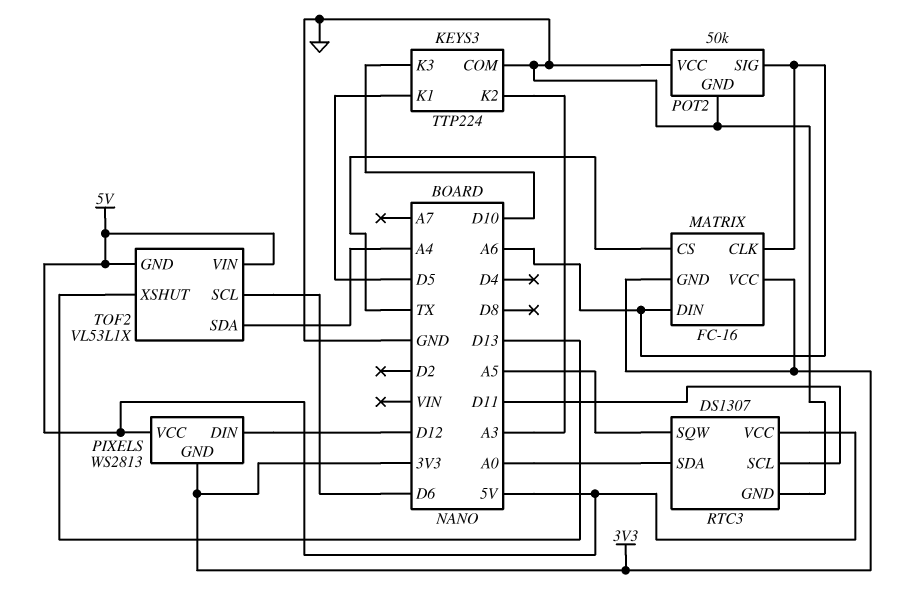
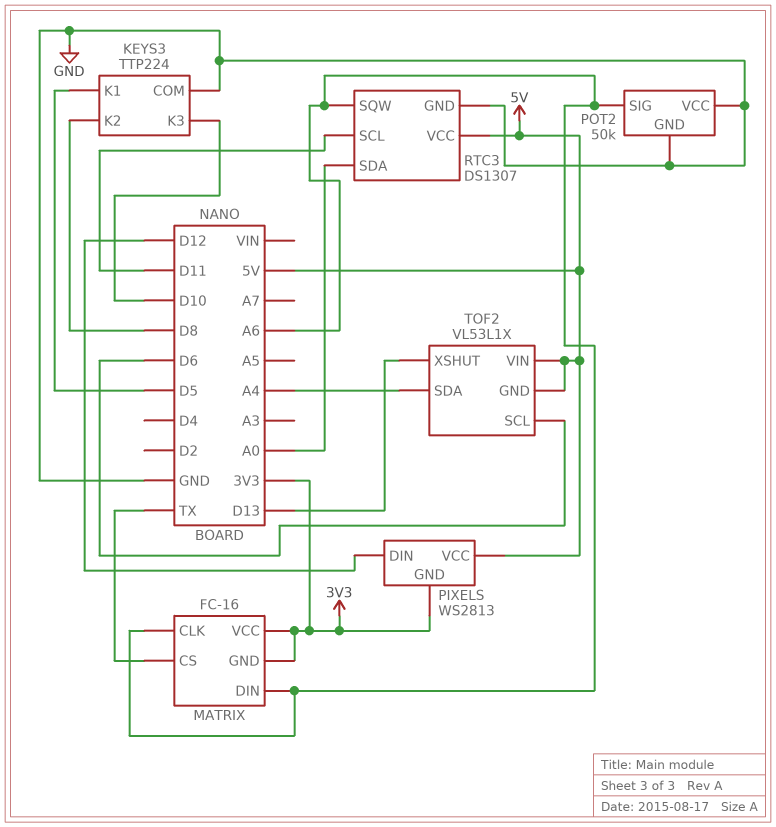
KEYS3 pin K2: A3 -> D8
RTC3 pin SQW: A5 -> A6

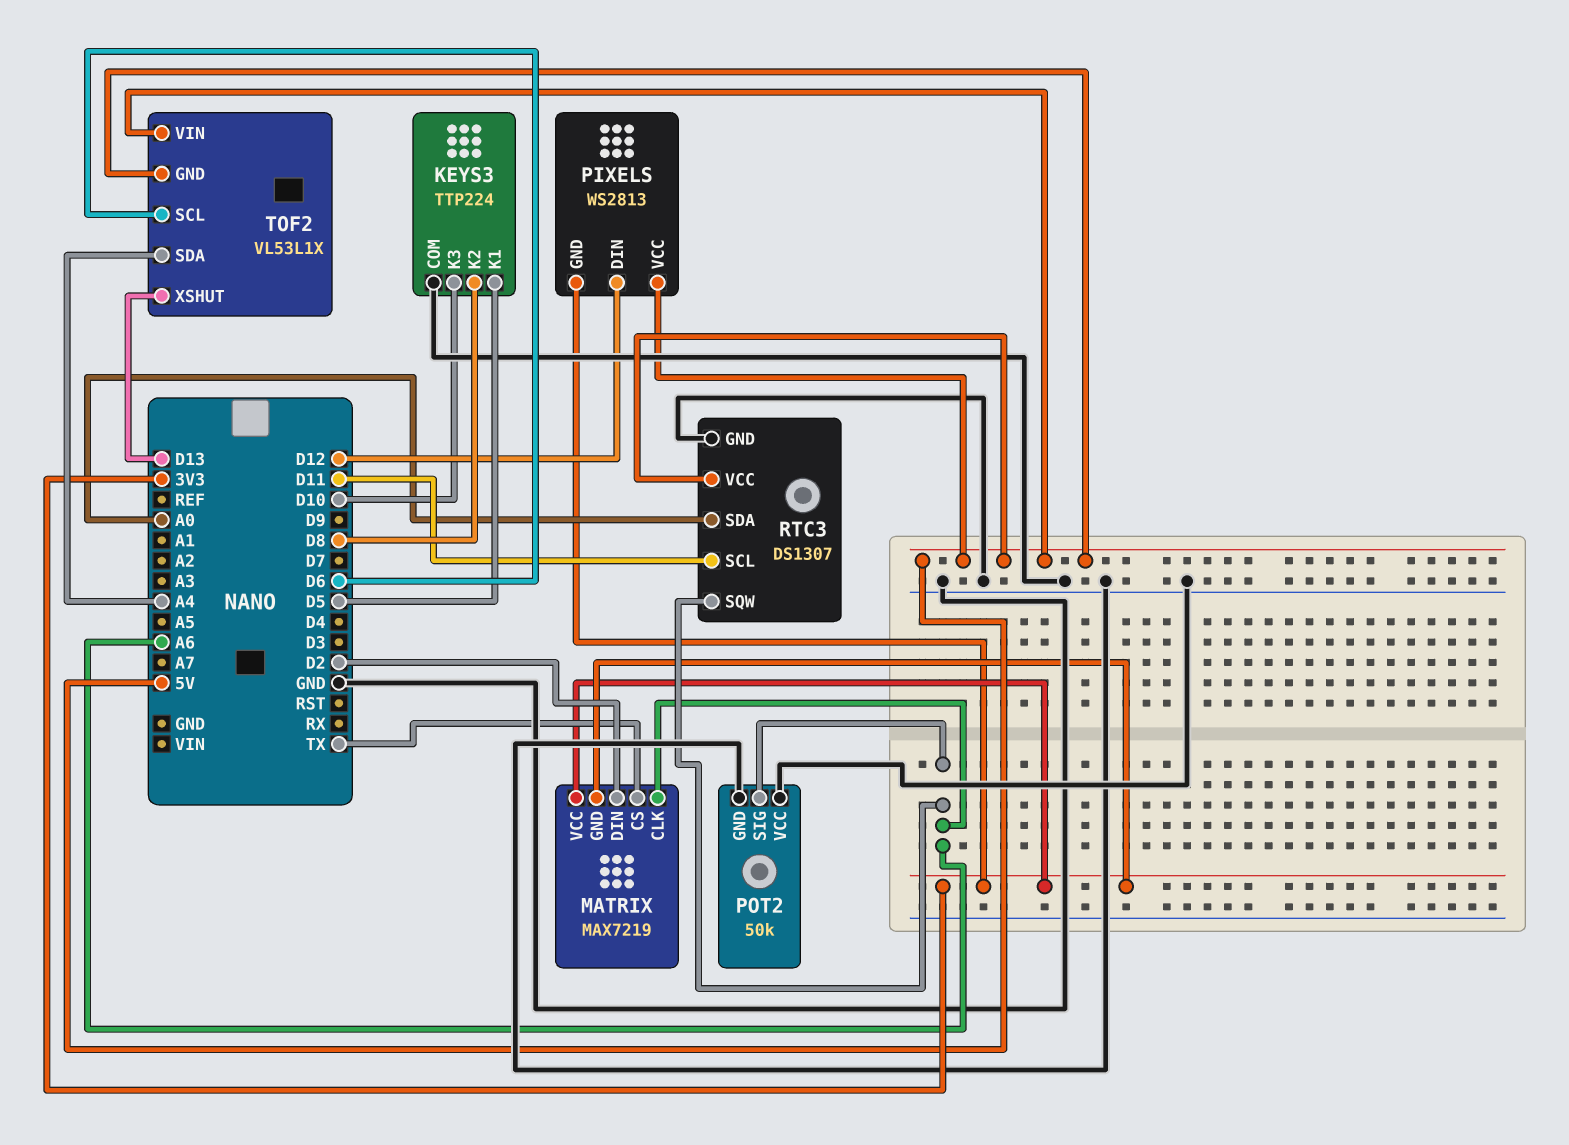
MATRIX: FC-16 -> MAX7219
MATRIX pin DIN: A6 -> D2

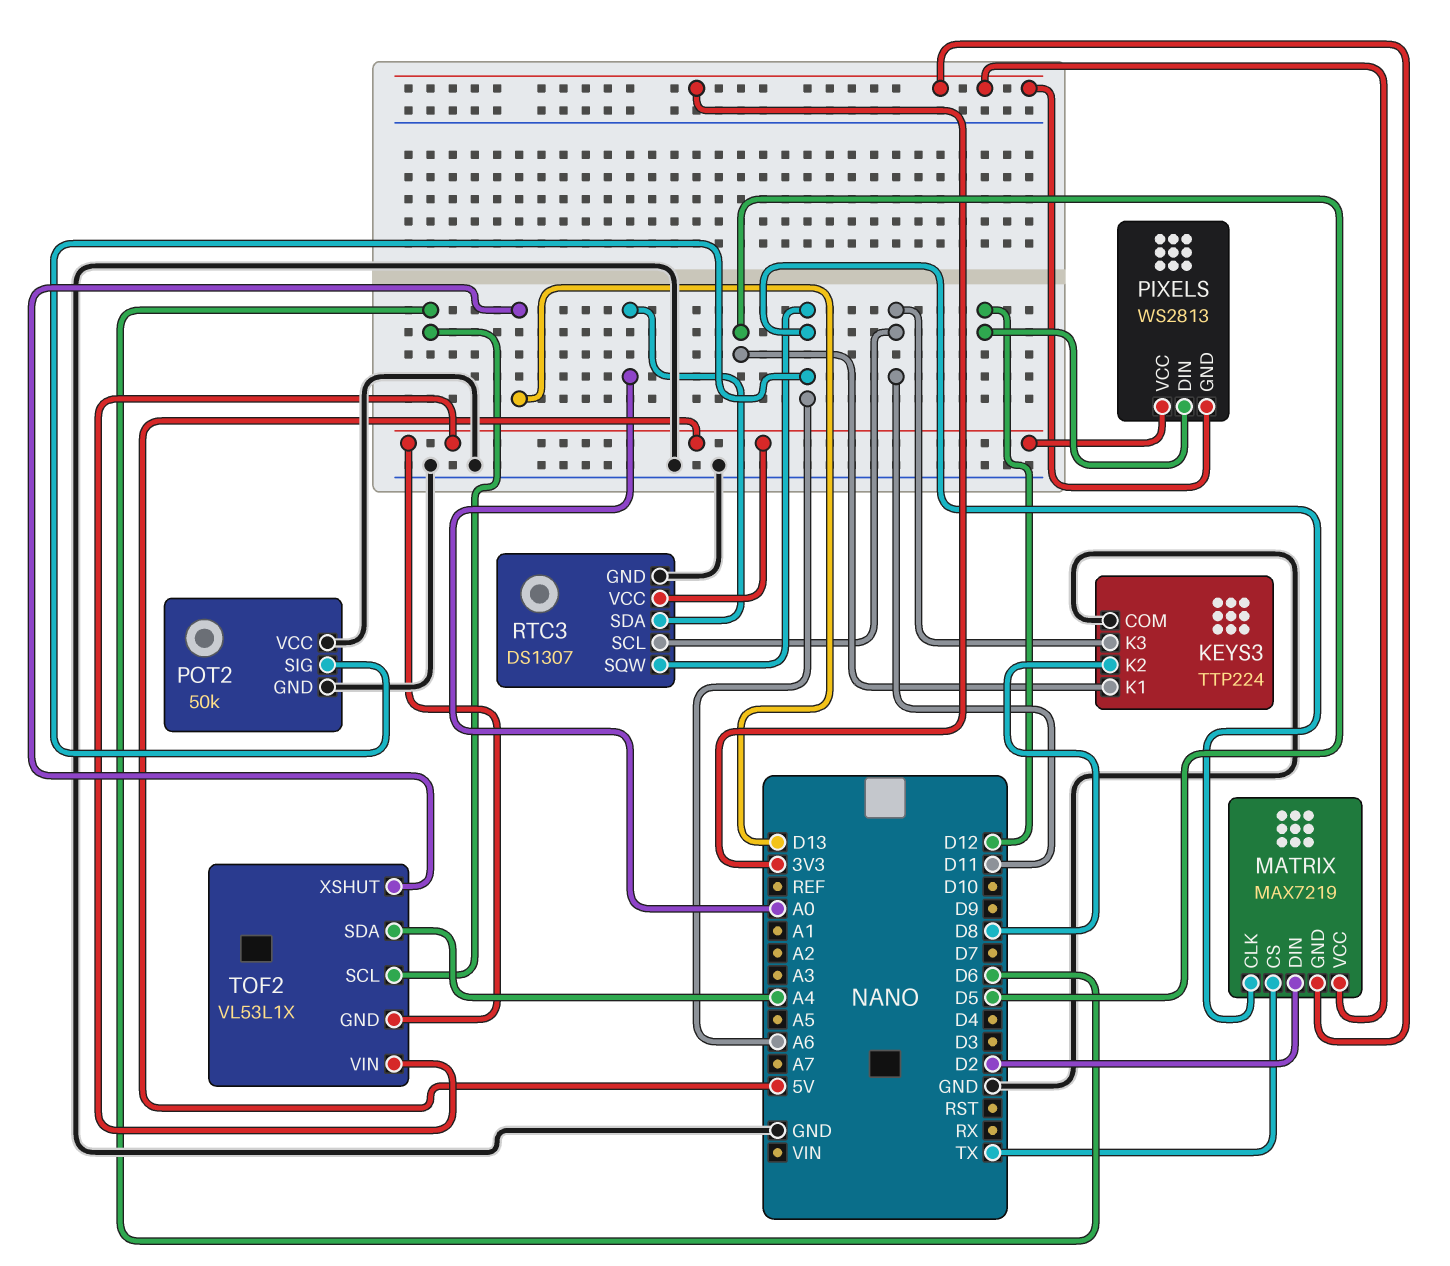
KEYS3 pin K3: D10 -> D11

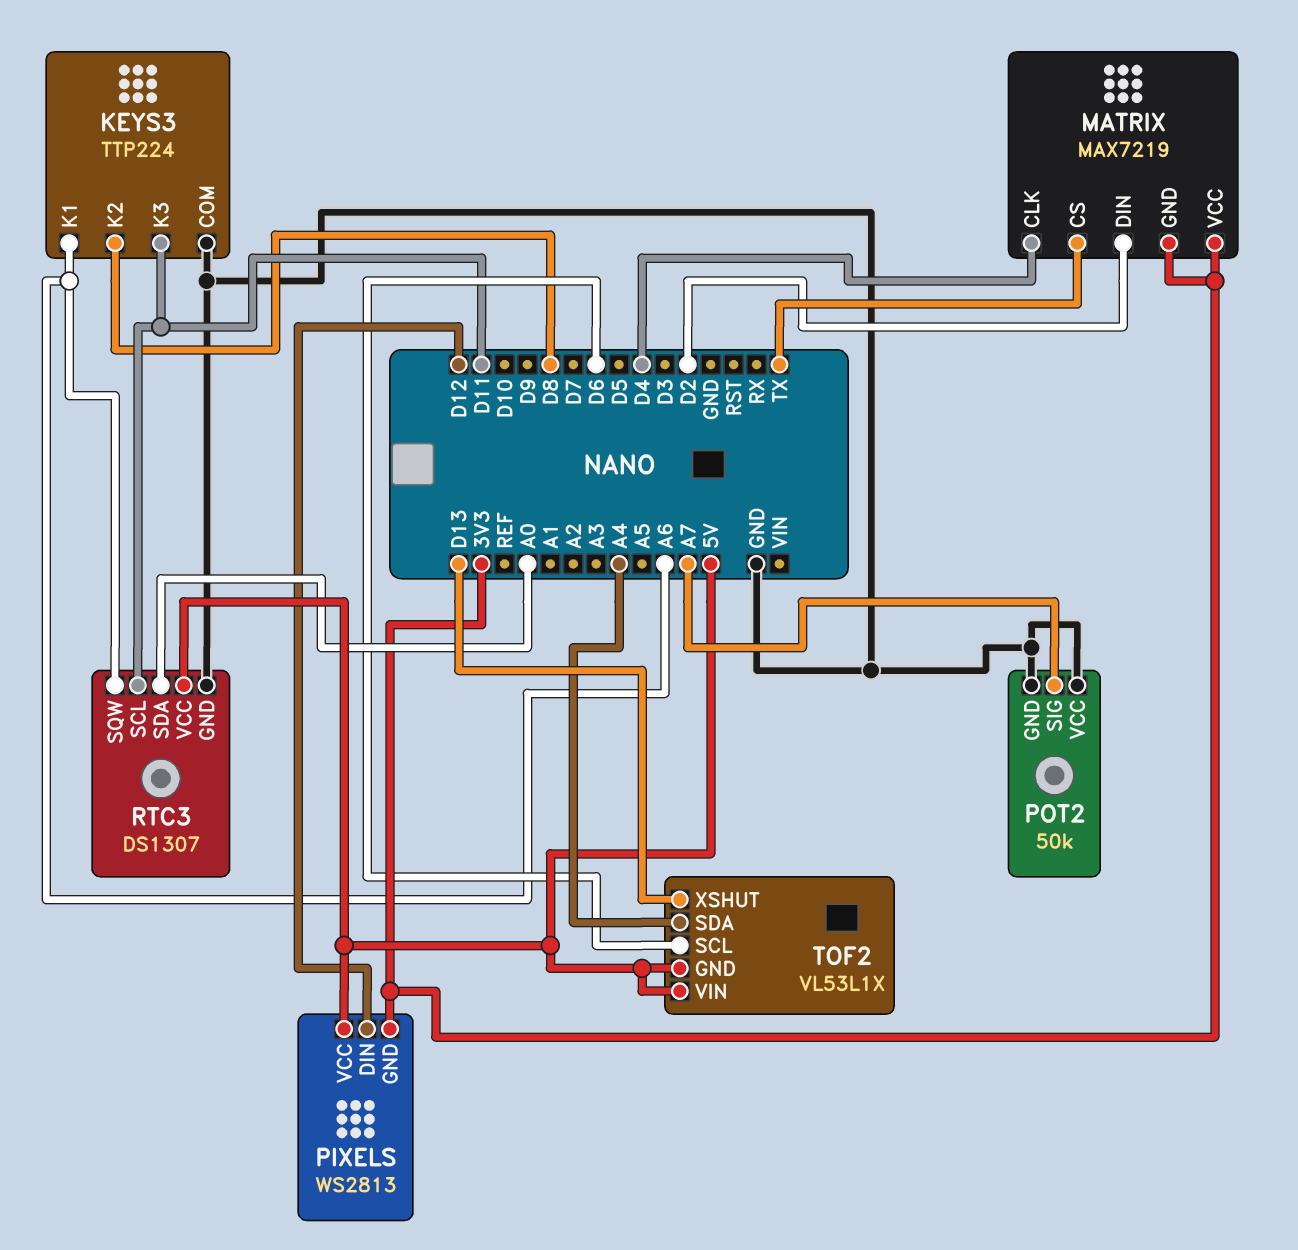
KEYS3 pin K1: D5 -> A6
MATRIX pin CLK: A6 -> D4
POT2 pin SIG: A6 -> A7

